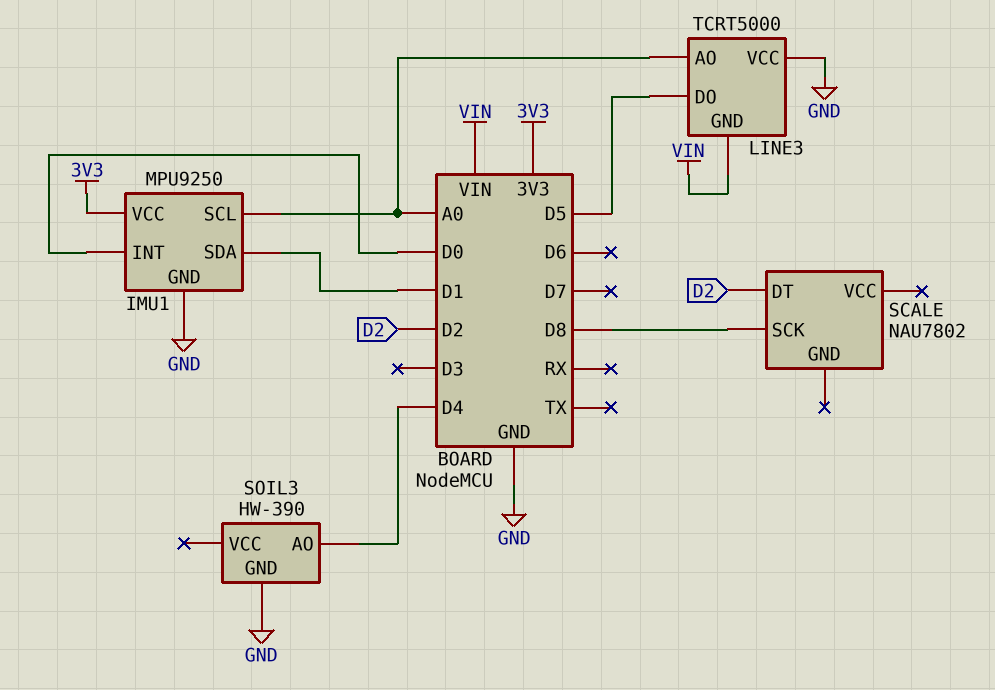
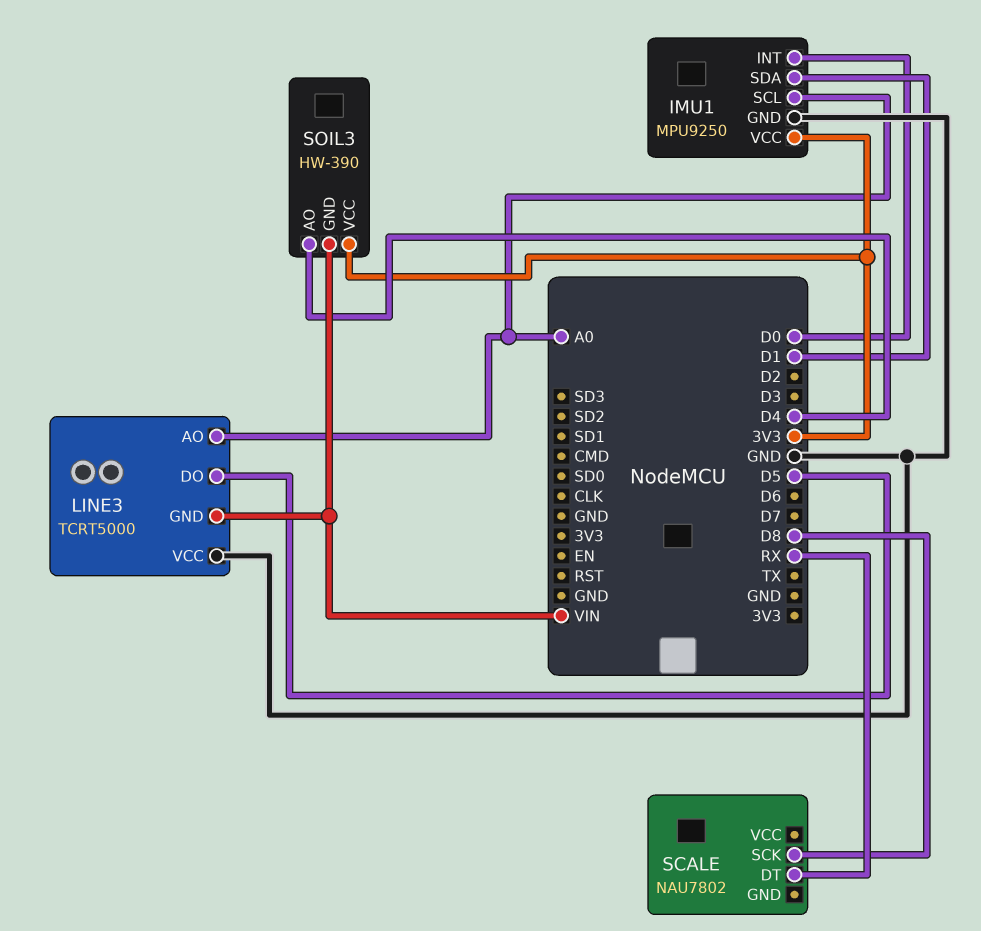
SCALE pin DT: D2 -> RX
SOIL3 pin GND: GND -> VIN
SOIL3 pin VCC: none -> 3V3

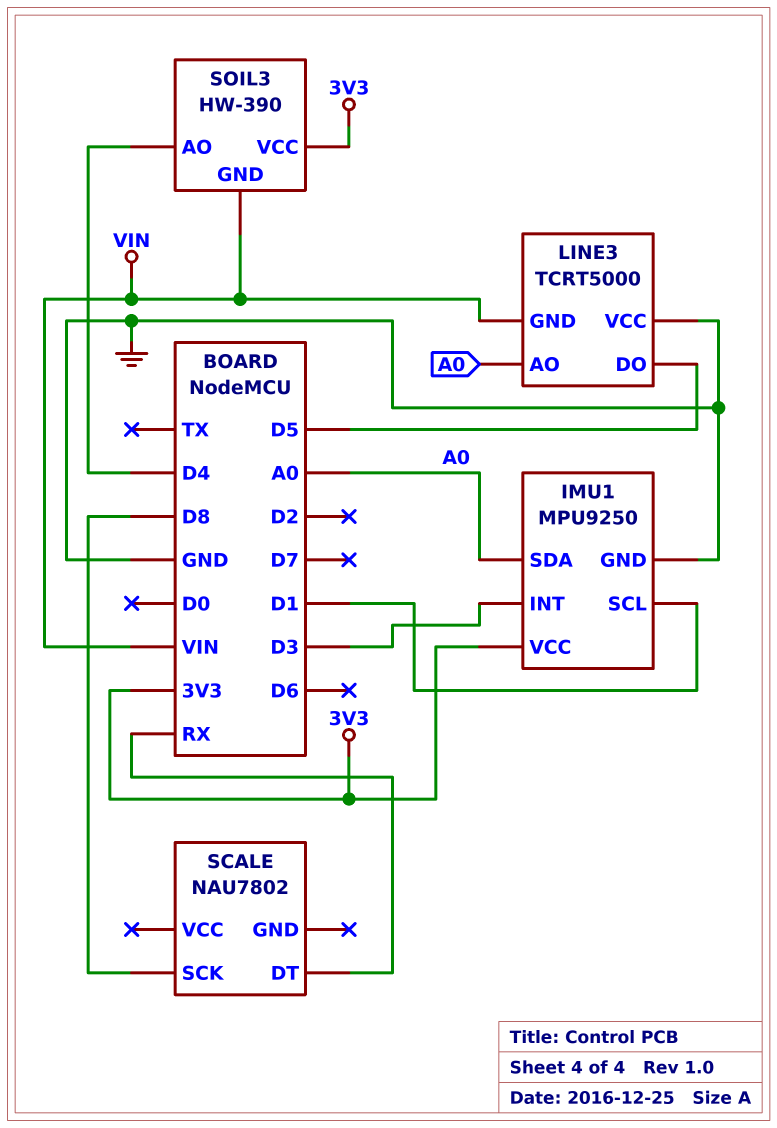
IMU1 pin INT: D0 -> D3
IMU1 pin SCL: A0 -> D1
IMU1 pin SDA: D1 -> A0

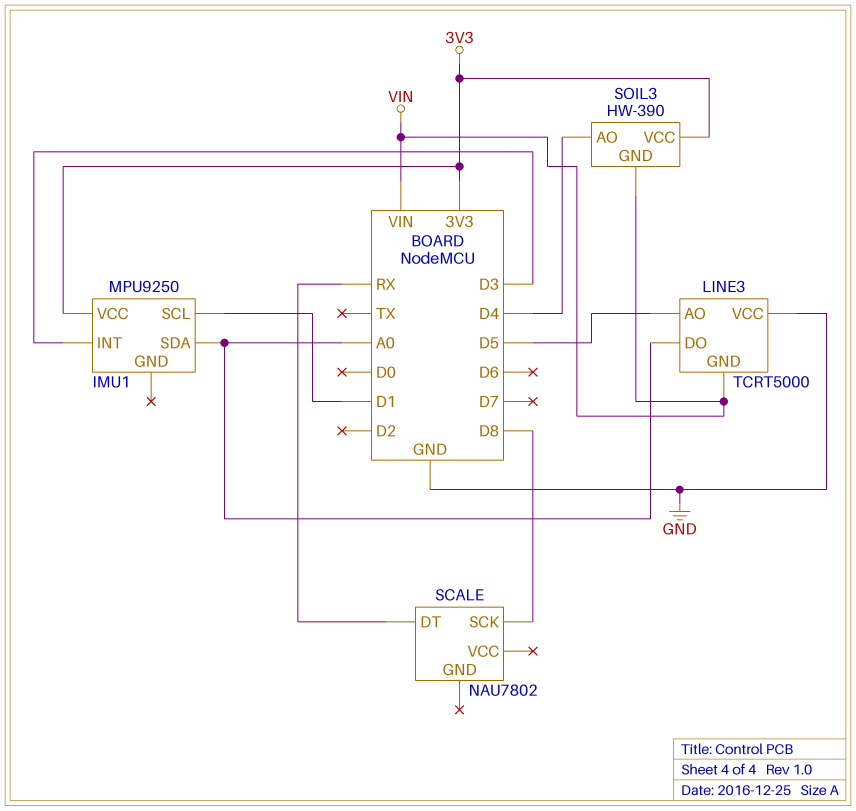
IMU1 pin GND: GND -> none
LINE3 pin AO: A0 -> D5
LINE3 pin DO: D5 -> A0

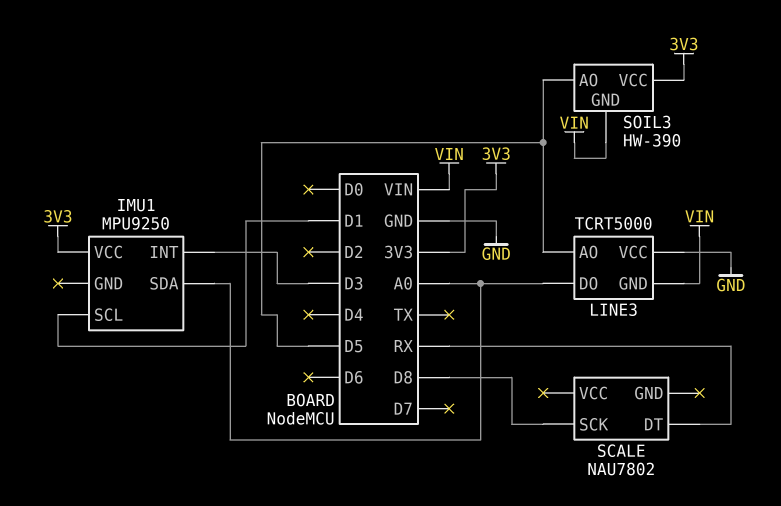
SOIL3 pin AO: D4 -> D5

